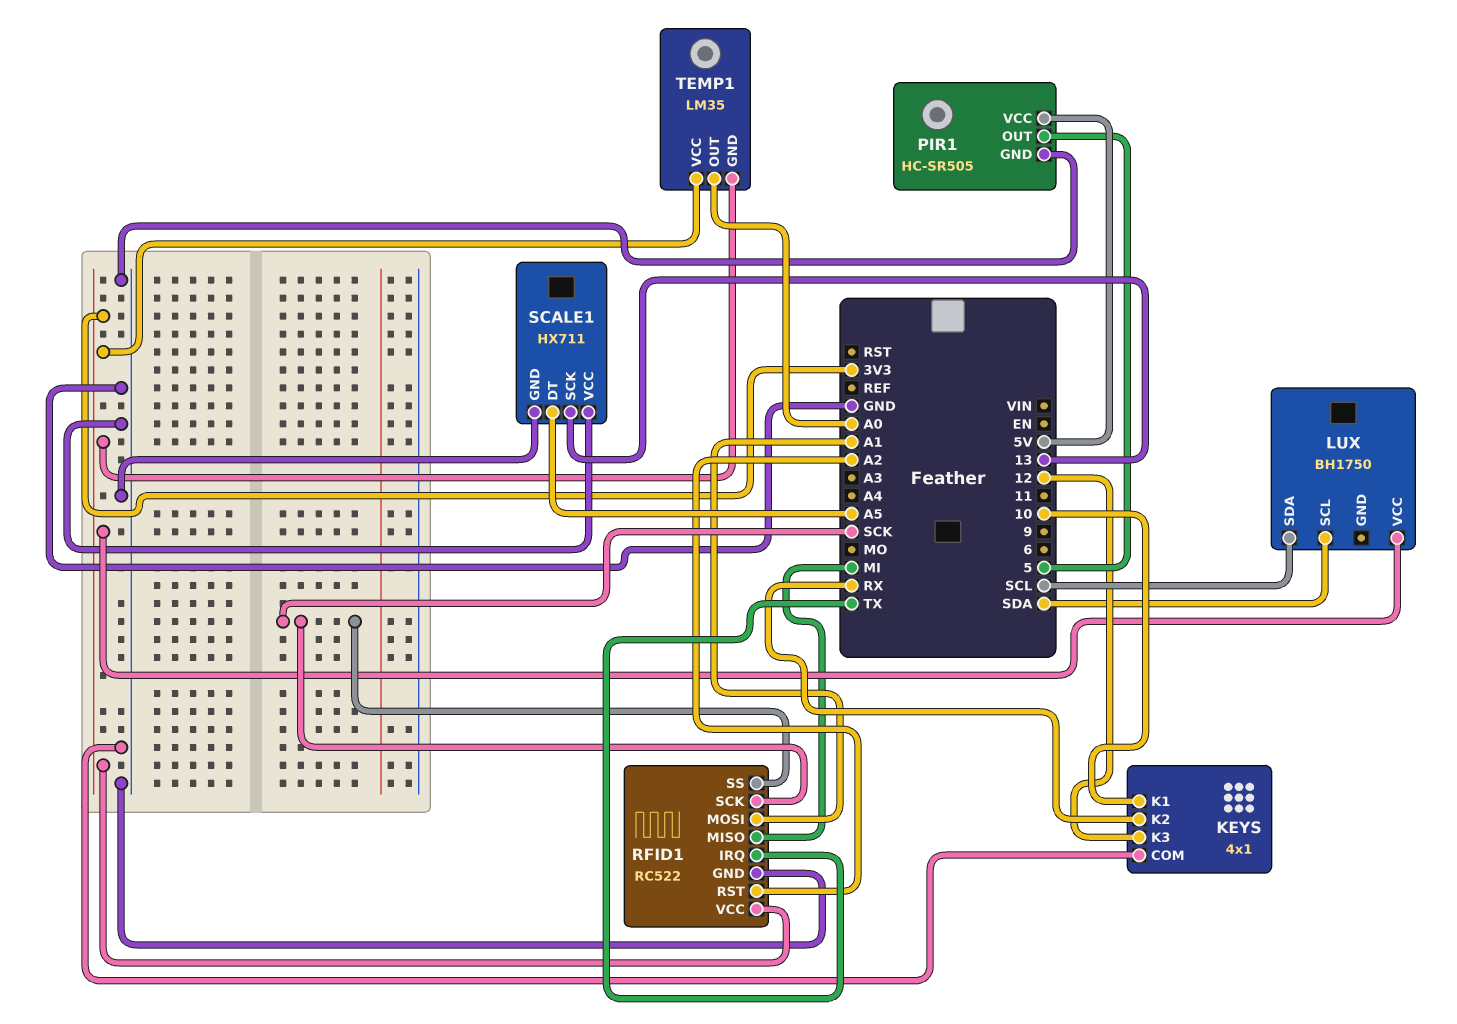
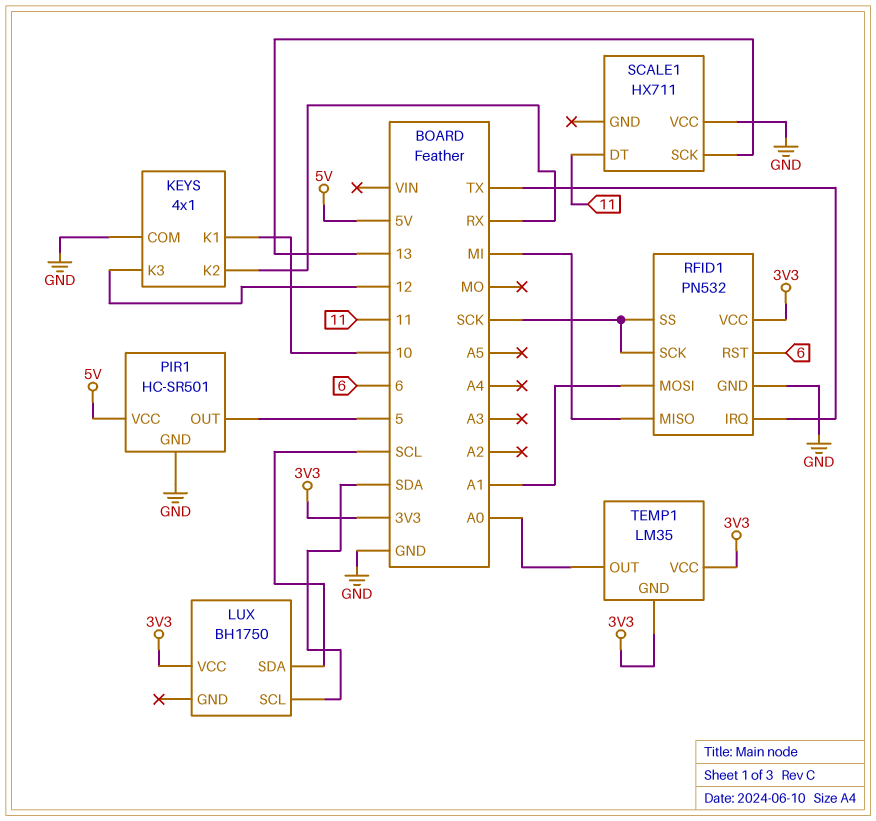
PIR1: HC-SR505 -> HC-SR501
RFID1: RC522 -> PN532
RFID1 pin RST: A2 -> 6
SCALE1 pin DT: A5 -> 11
SCALE1 pin GND: GND -> none

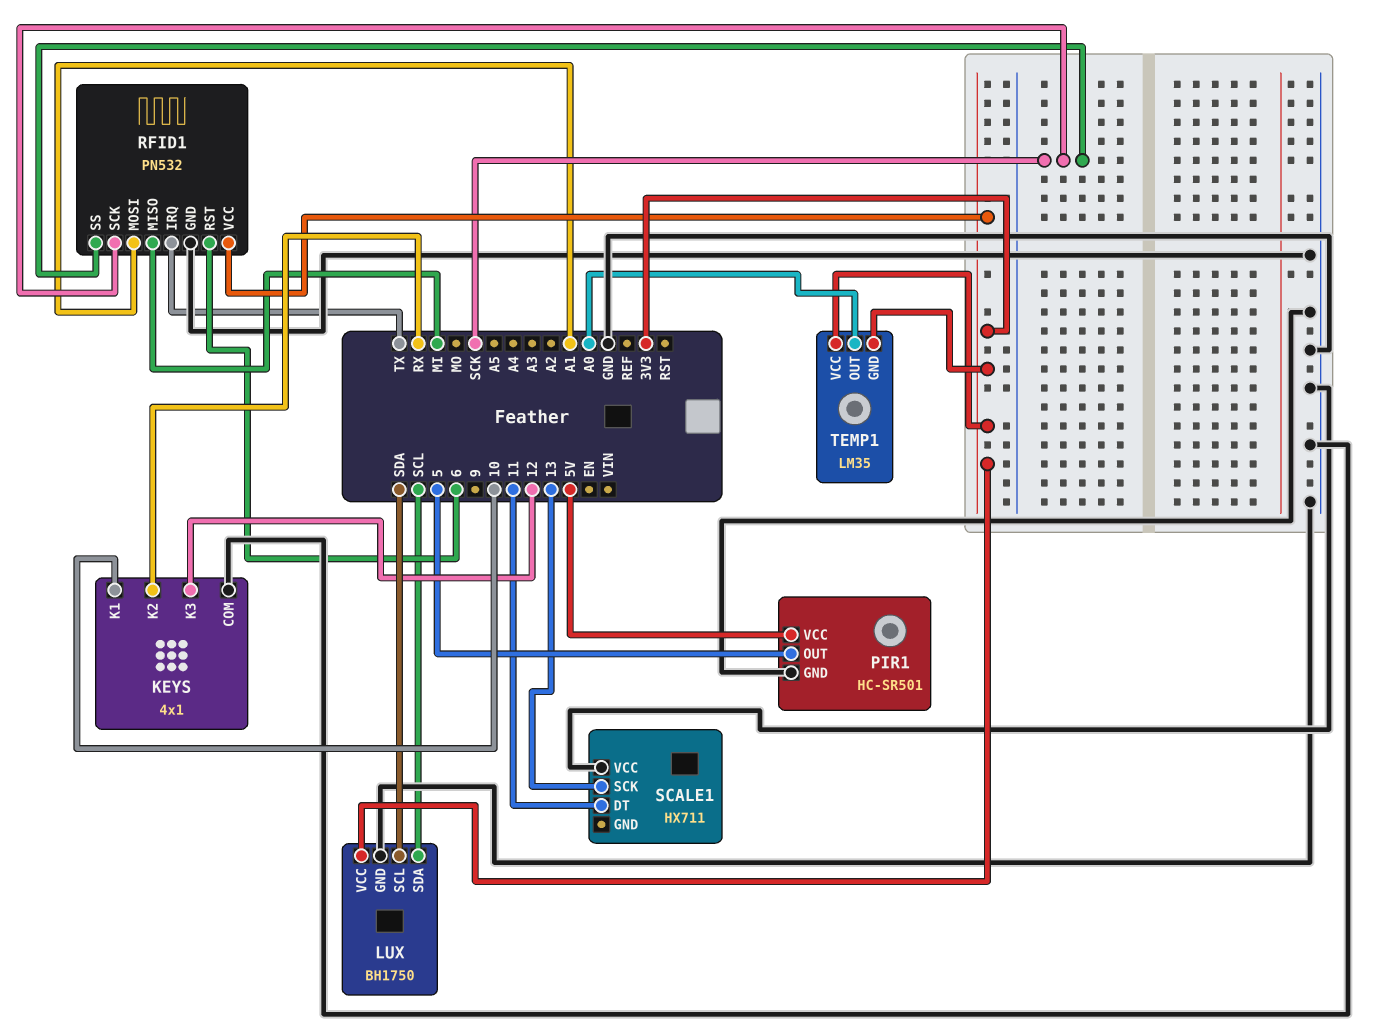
LUX pin GND: none -> GND

